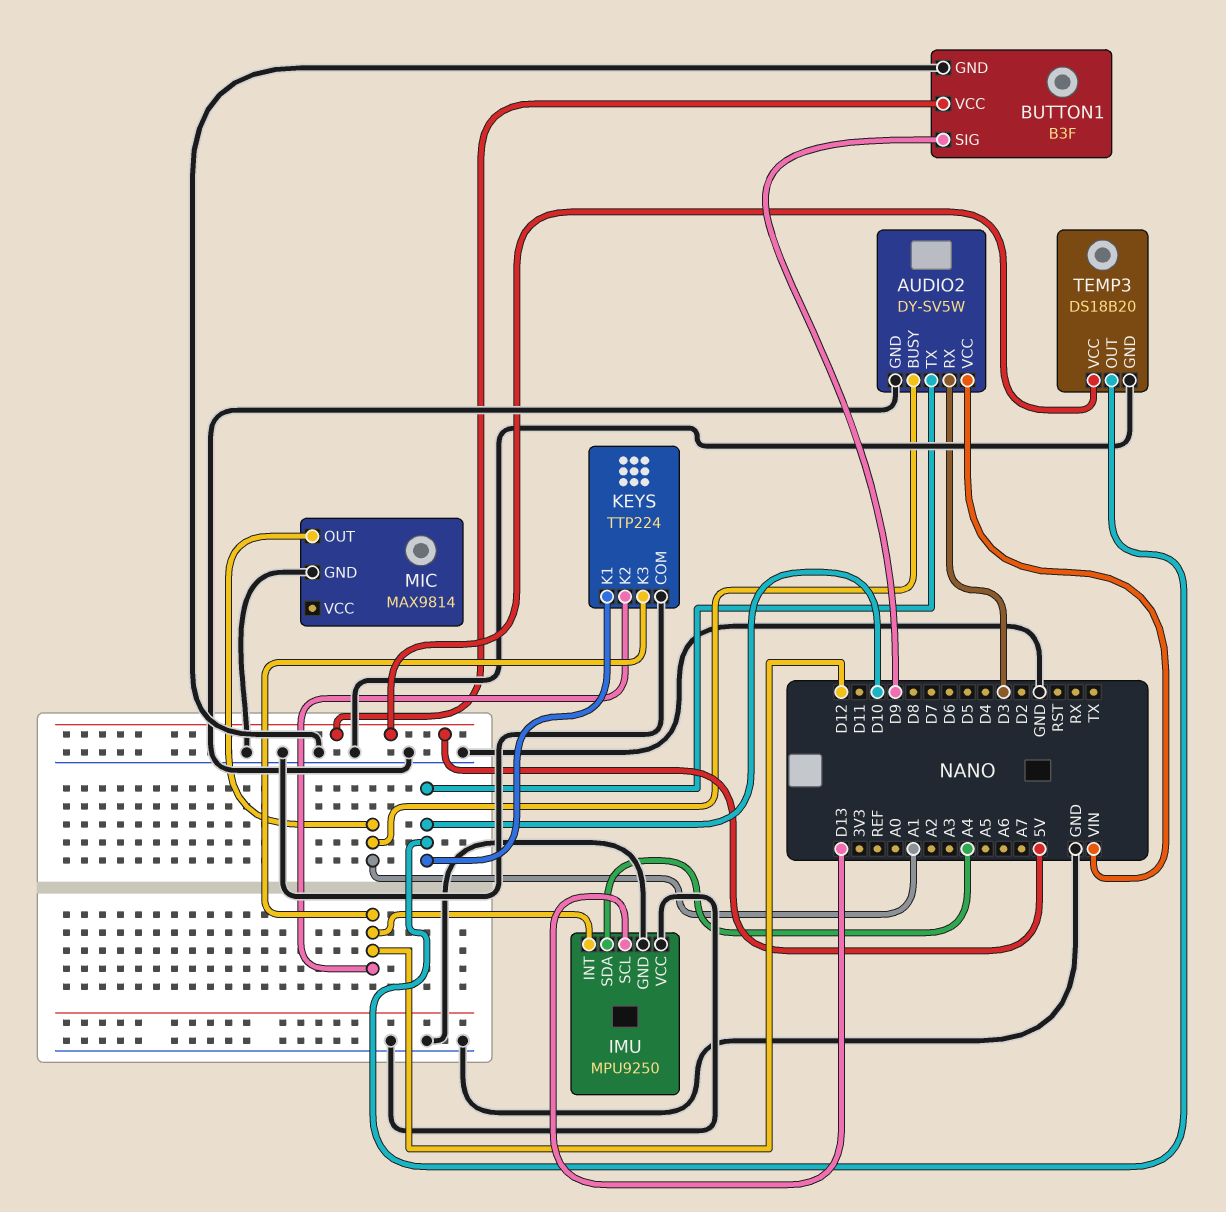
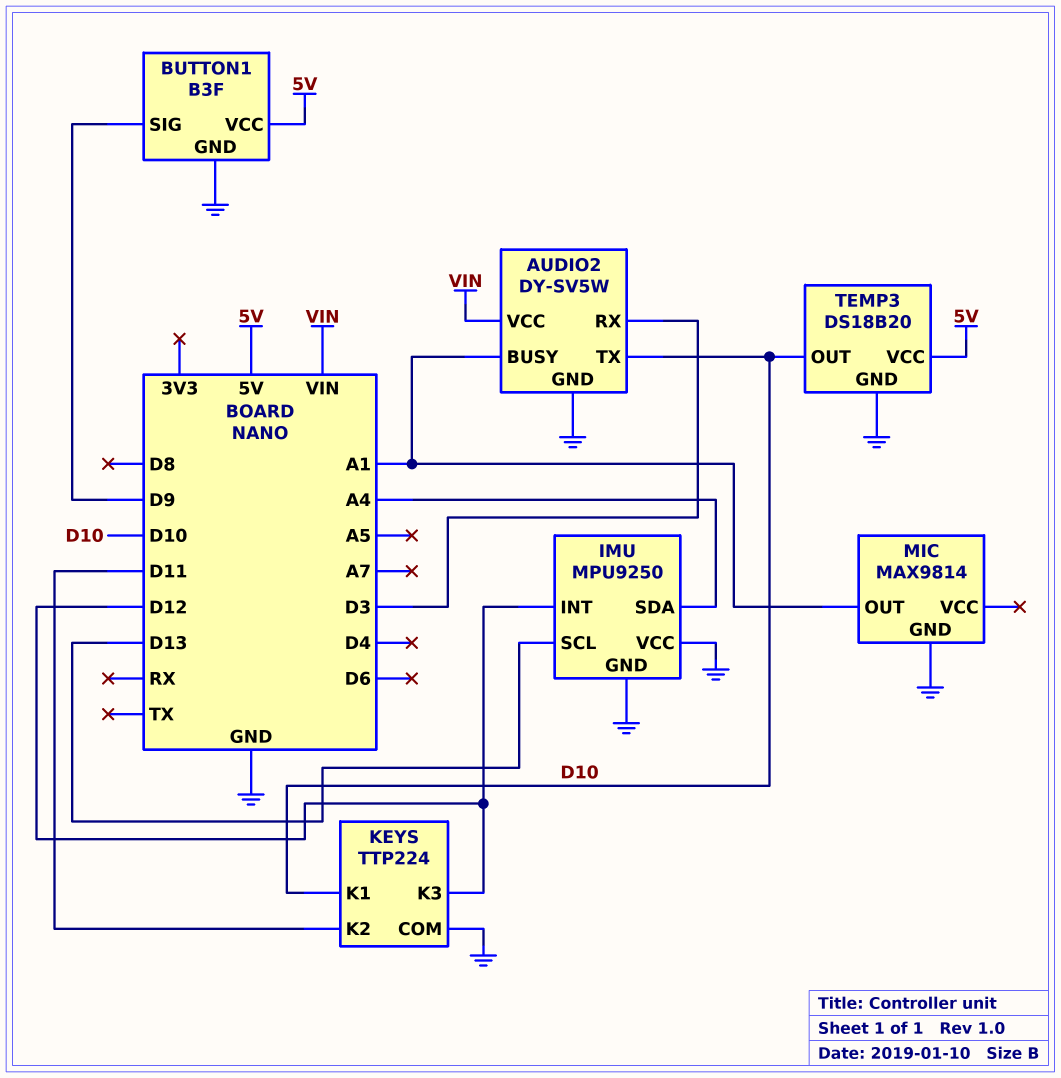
KEYS pin K2: D12 -> D11

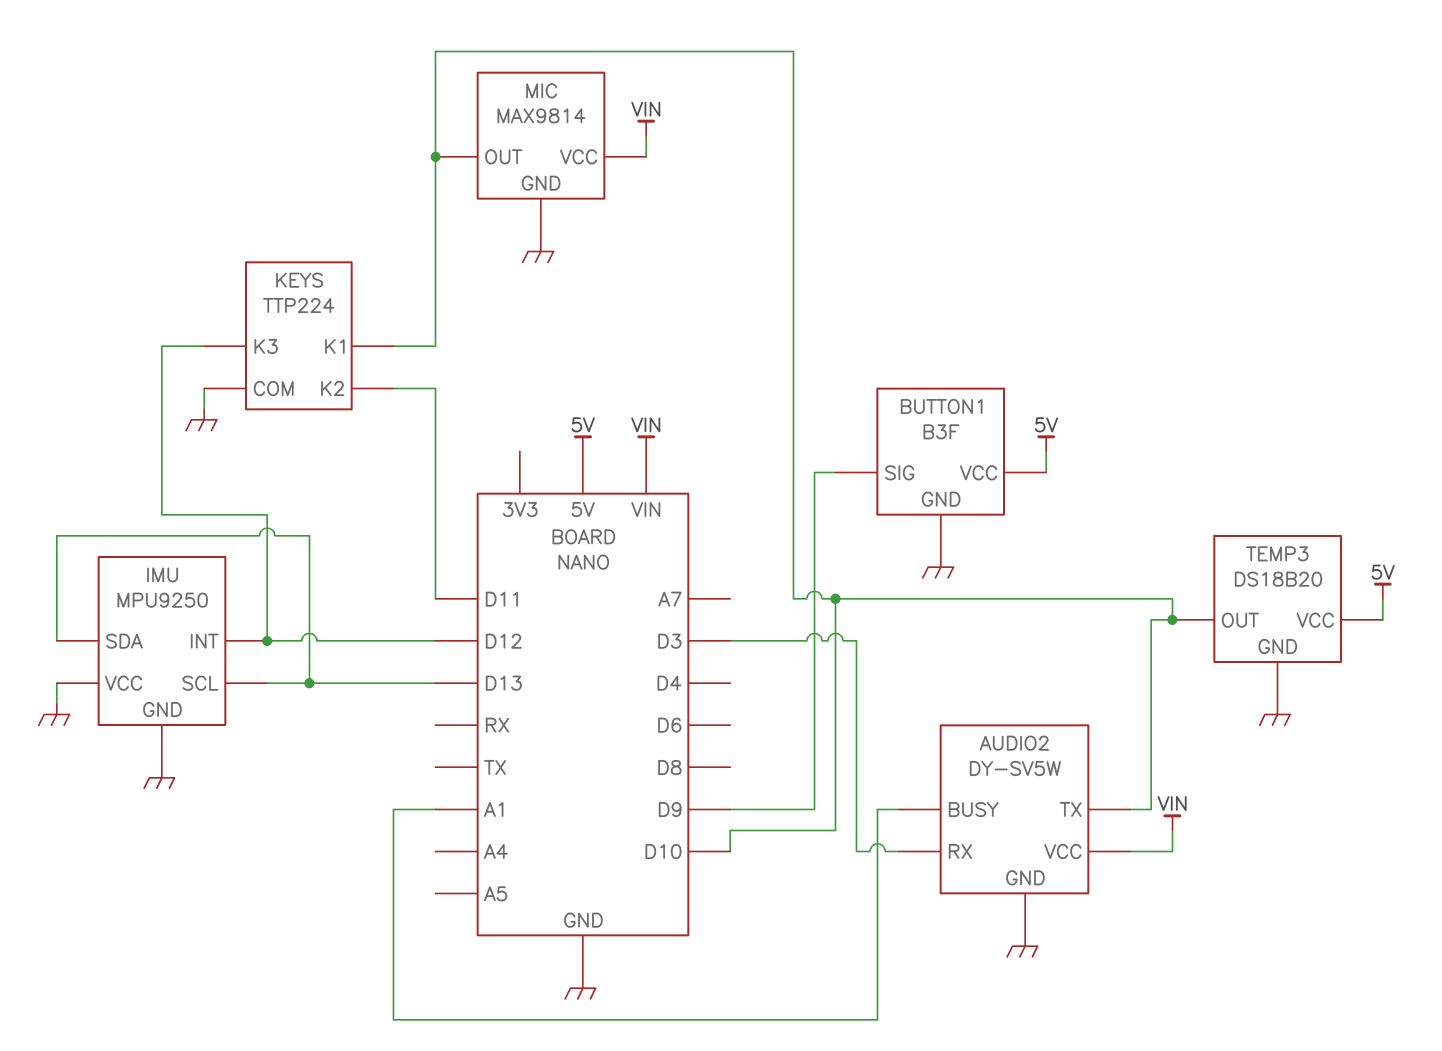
IMU pin SDA: A4 -> D13
MIC pin OUT: A1 -> D10
MIC pin VCC: none -> VIN

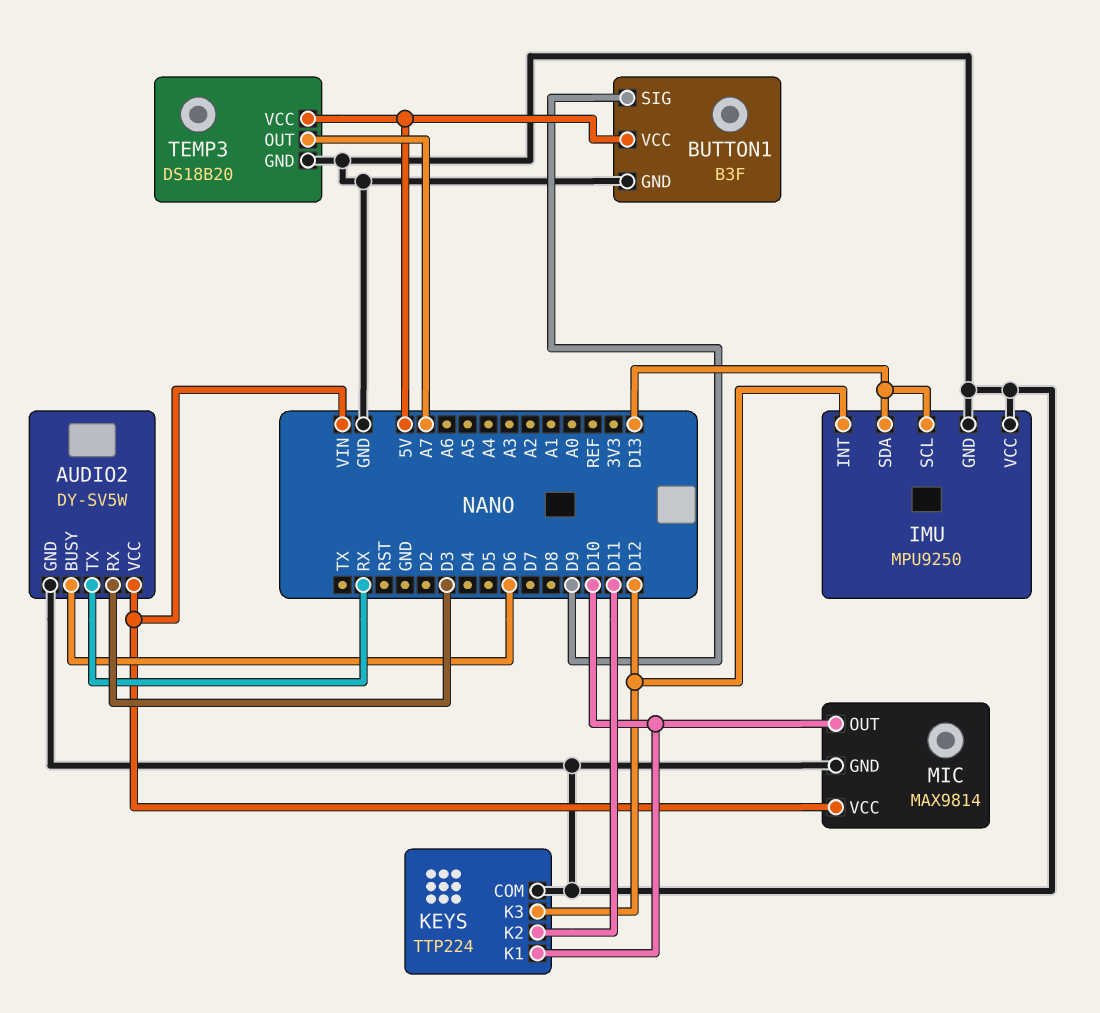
AUDIO2 pin BUSY: A1 -> D6
AUDIO2 pin TX: D10 -> RX
TEMP3 pin OUT: D10 -> A7

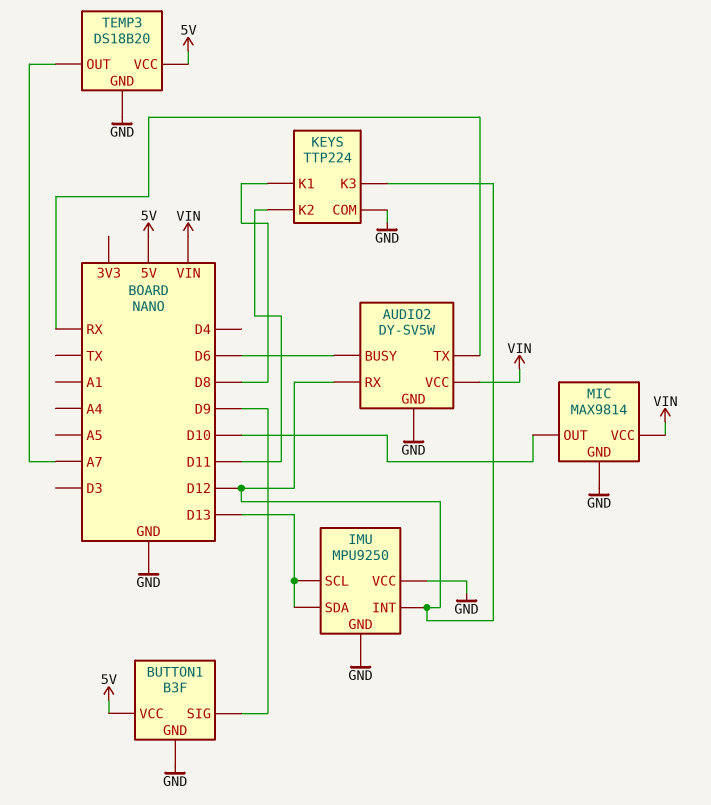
AUDIO2 pin RX: D3 -> D12
KEYS pin K1: D10 -> D8

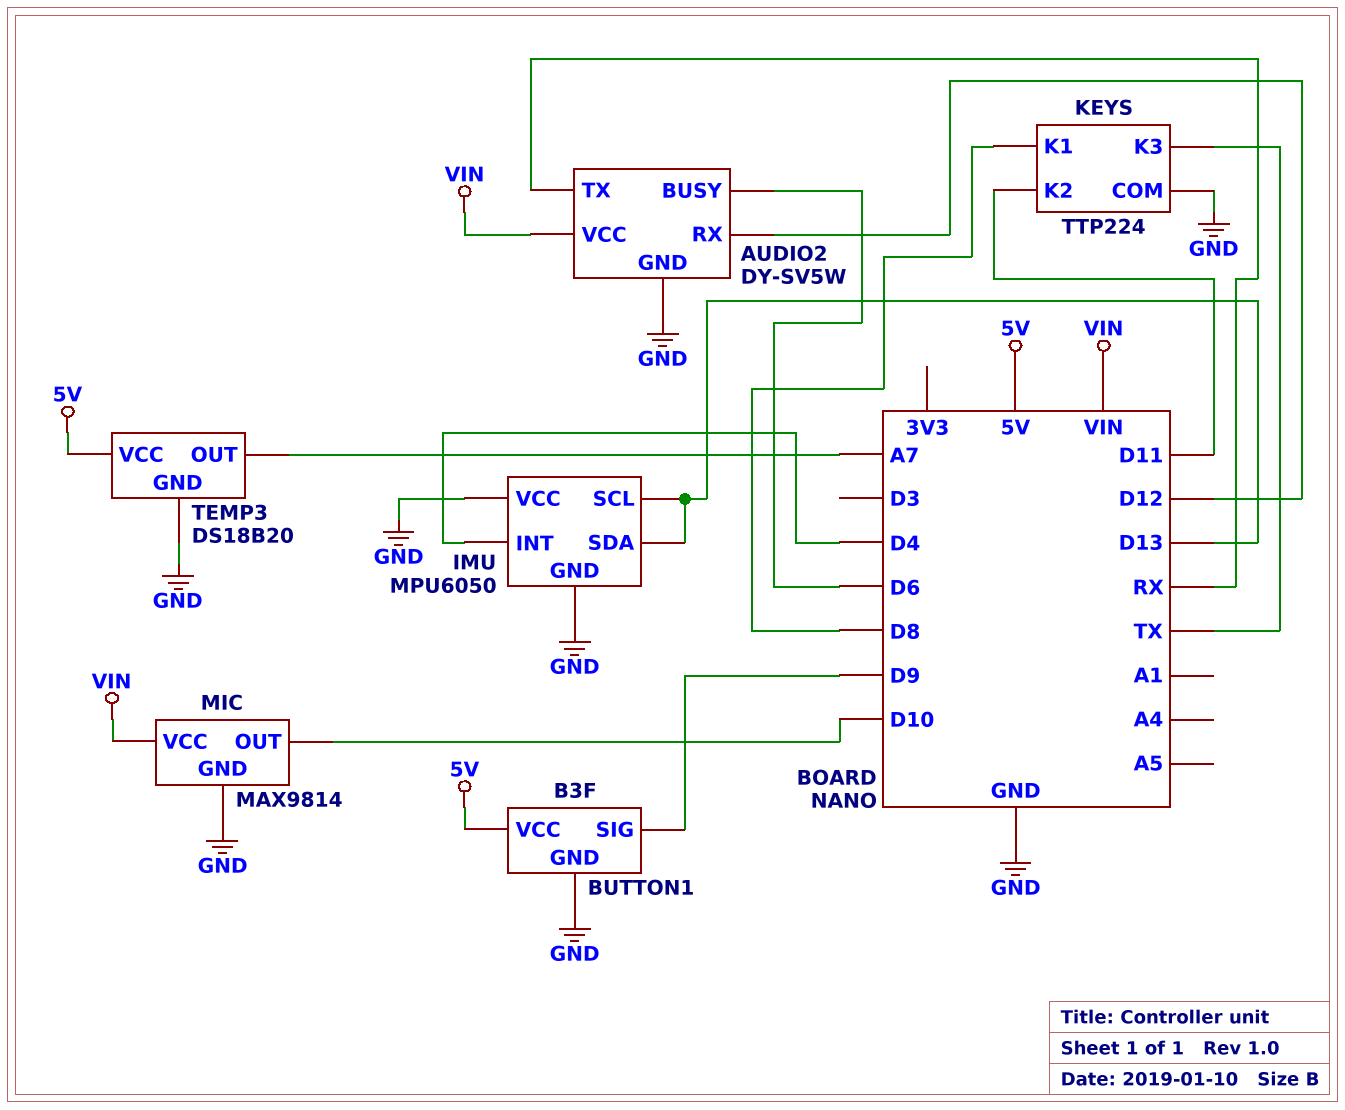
IMU: MPU9250 -> MPU6050
IMU pin INT: D12 -> D4
KEYS pin K3: D12 -> TX

